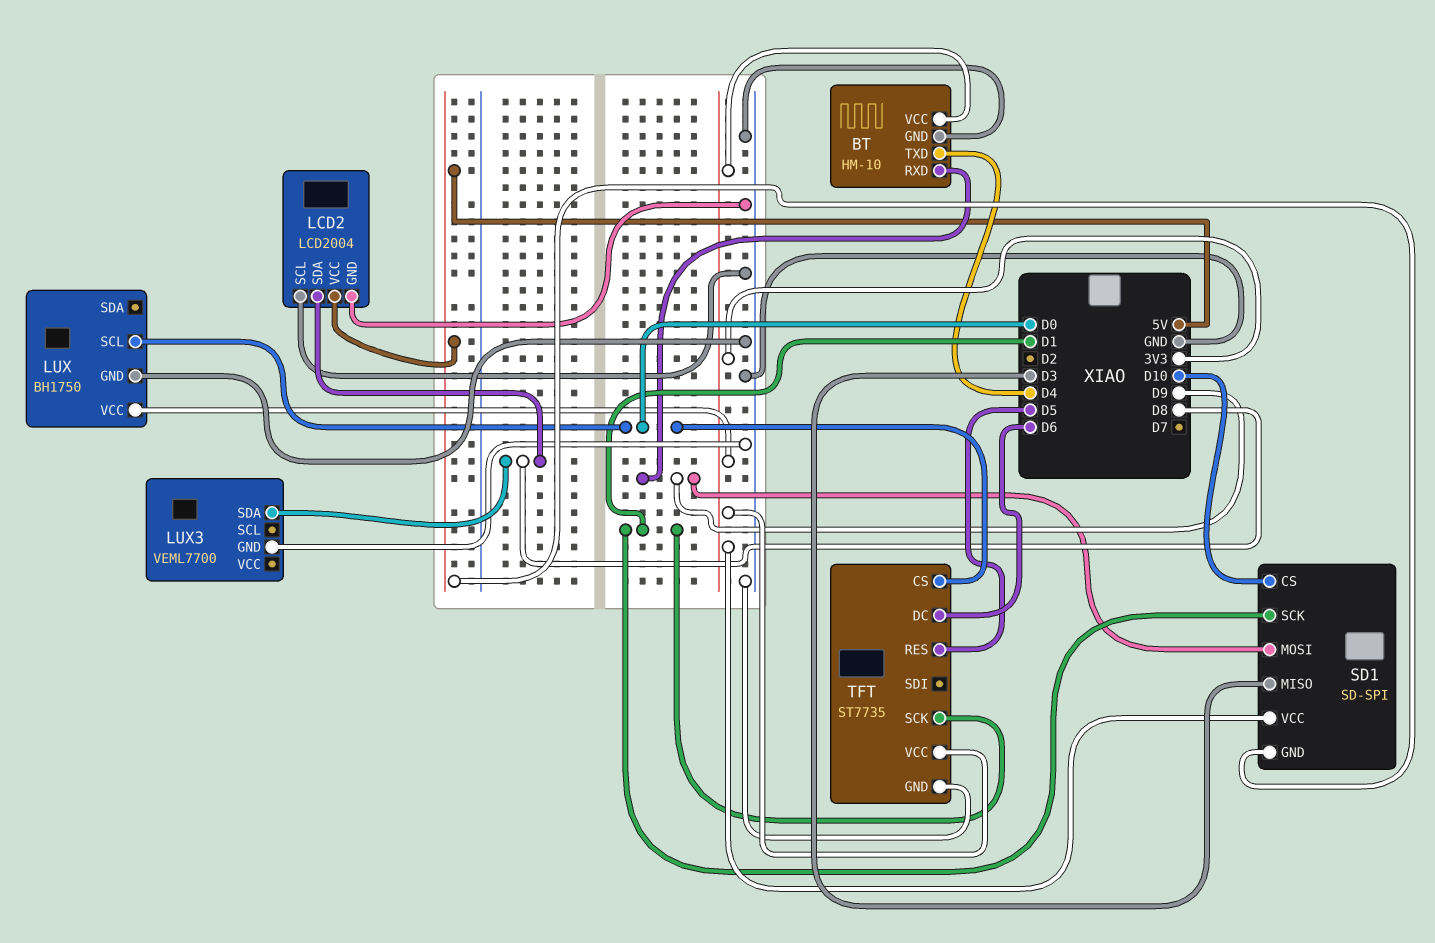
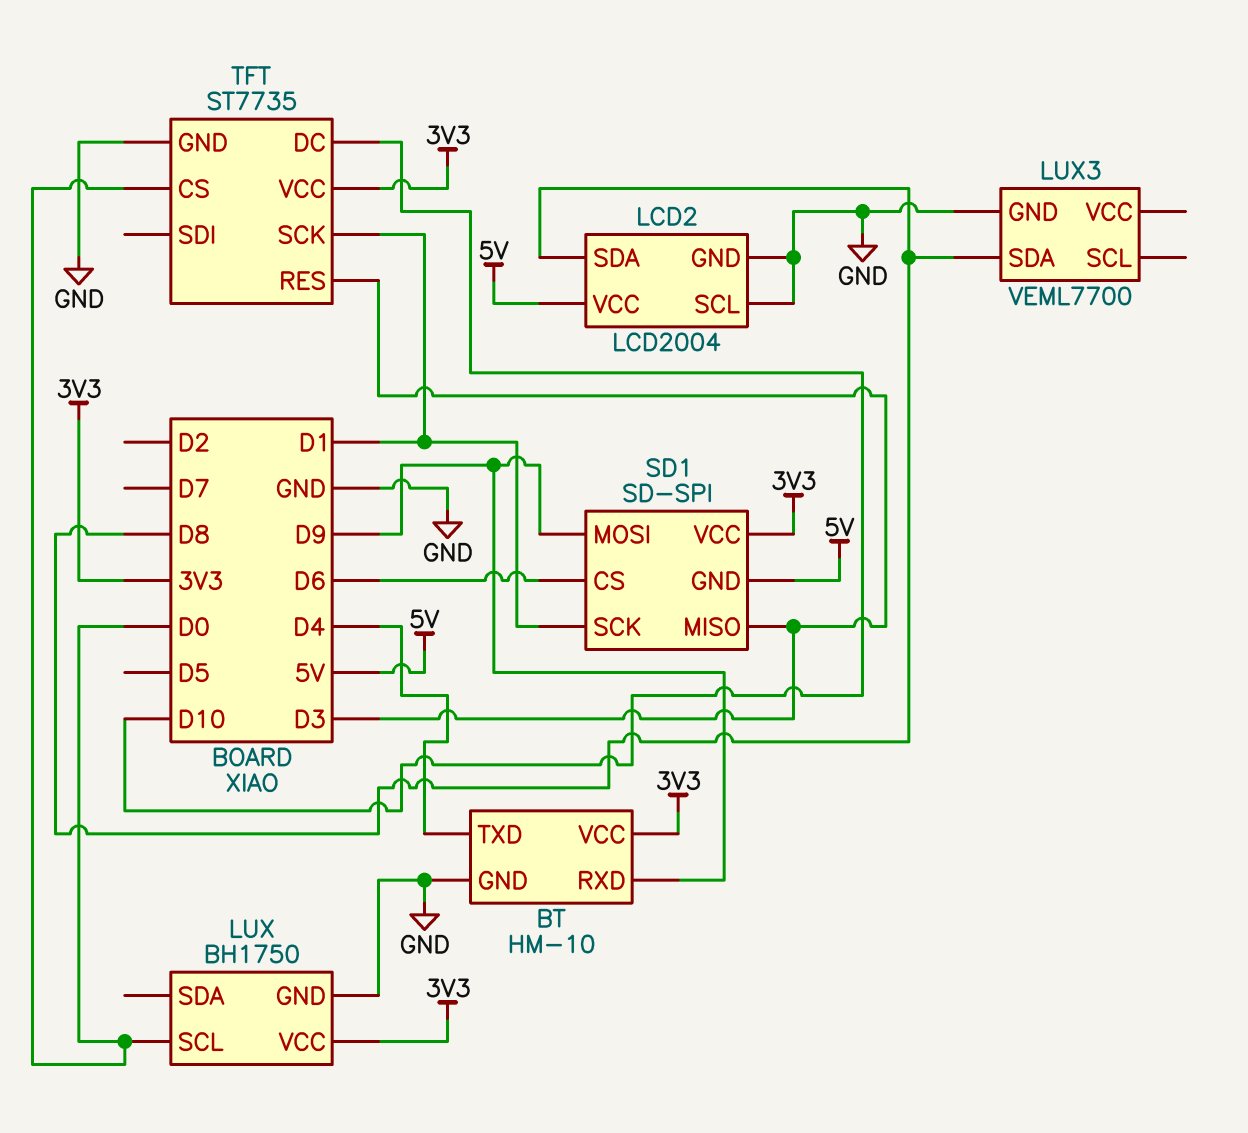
SD1 pin CS: D10 -> D6
TFT pin DC: D6 -> D10
TFT pin RES: D5 -> D3

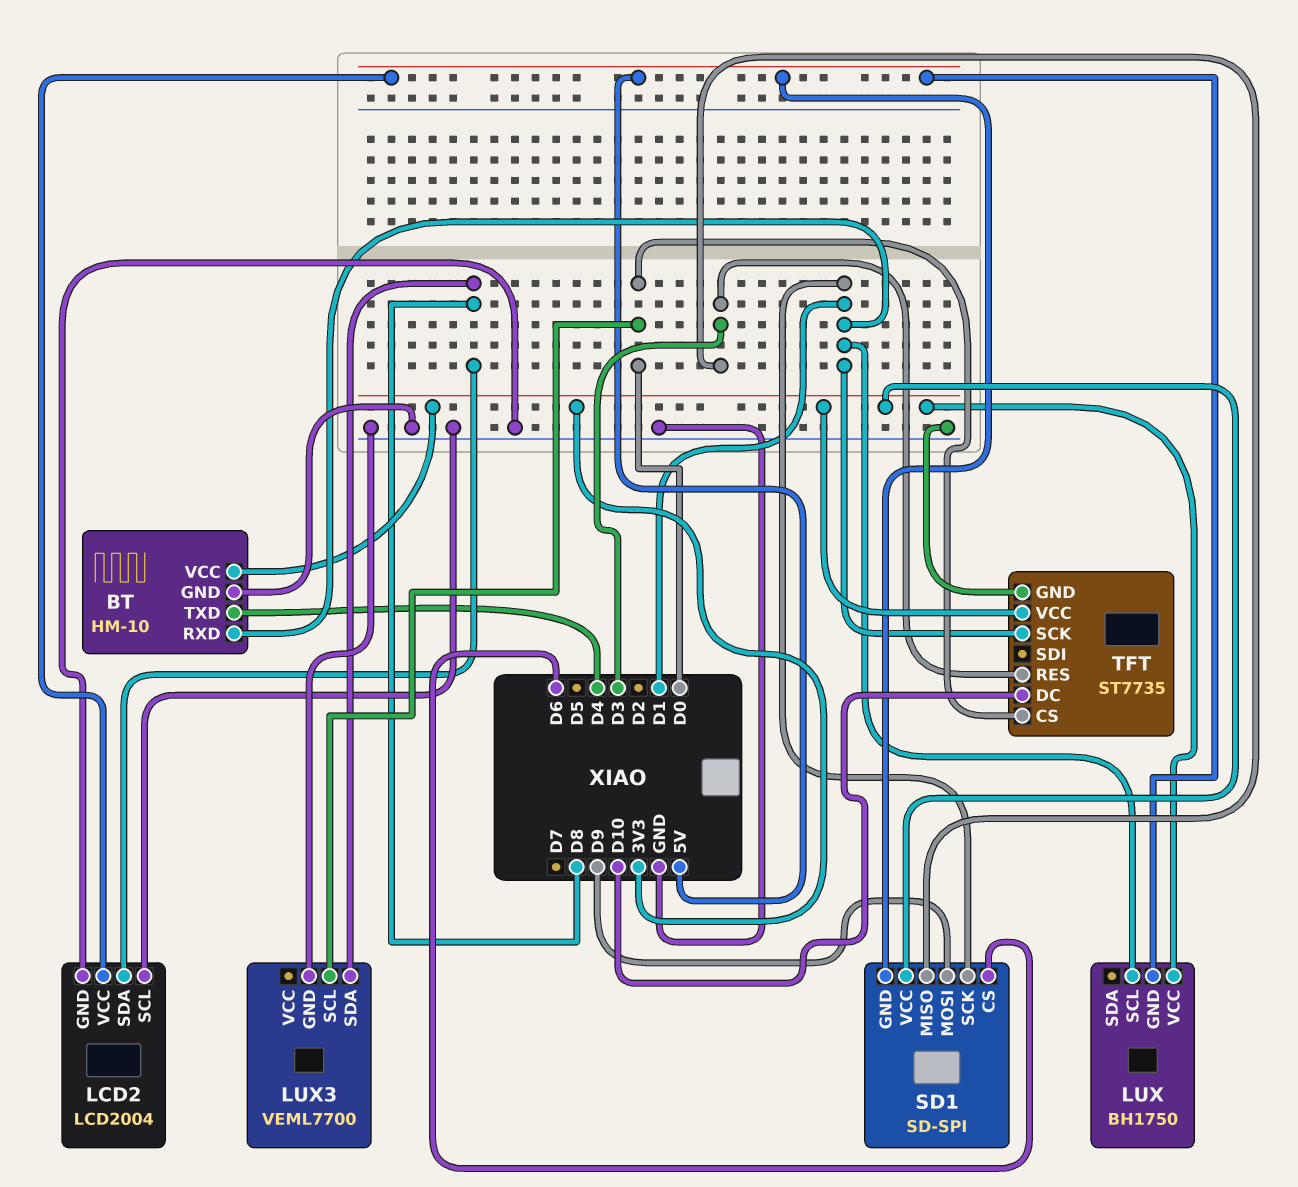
BT pin RXD: D9 -> D1
LUX pin GND: GND -> 5V
LUX pin SCL: D0 -> D1
LUX3 pin SCL: none -> D0

